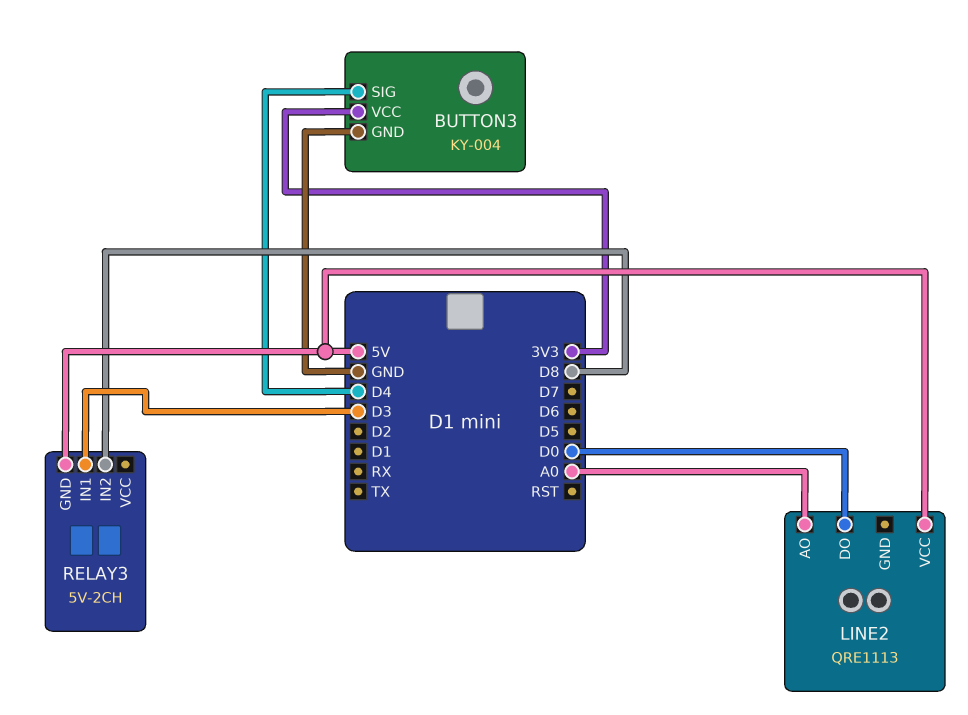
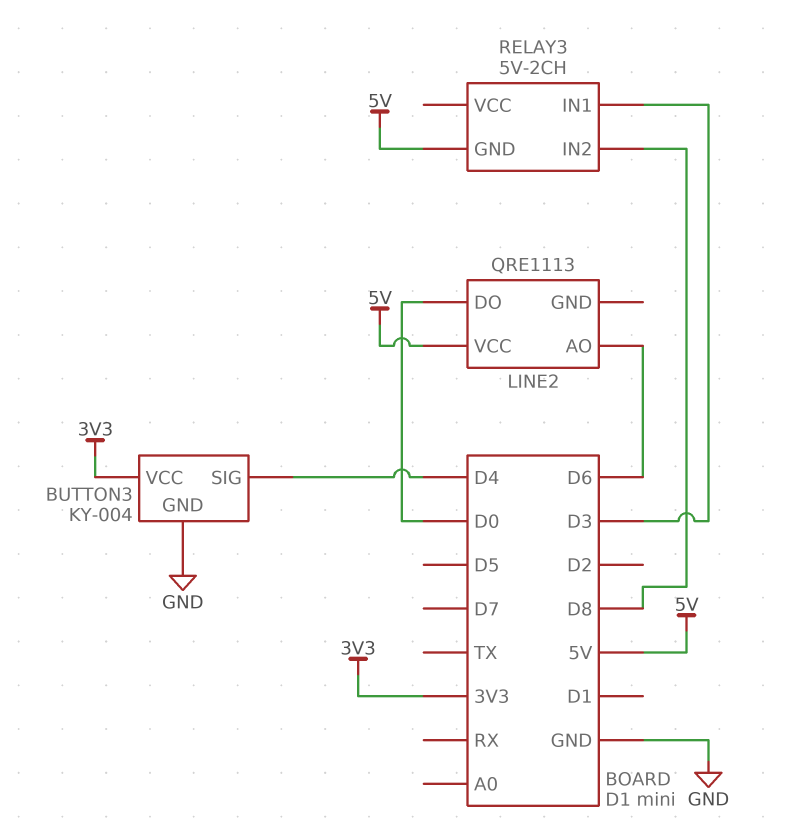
LINE2 pin AO: A0 -> D6

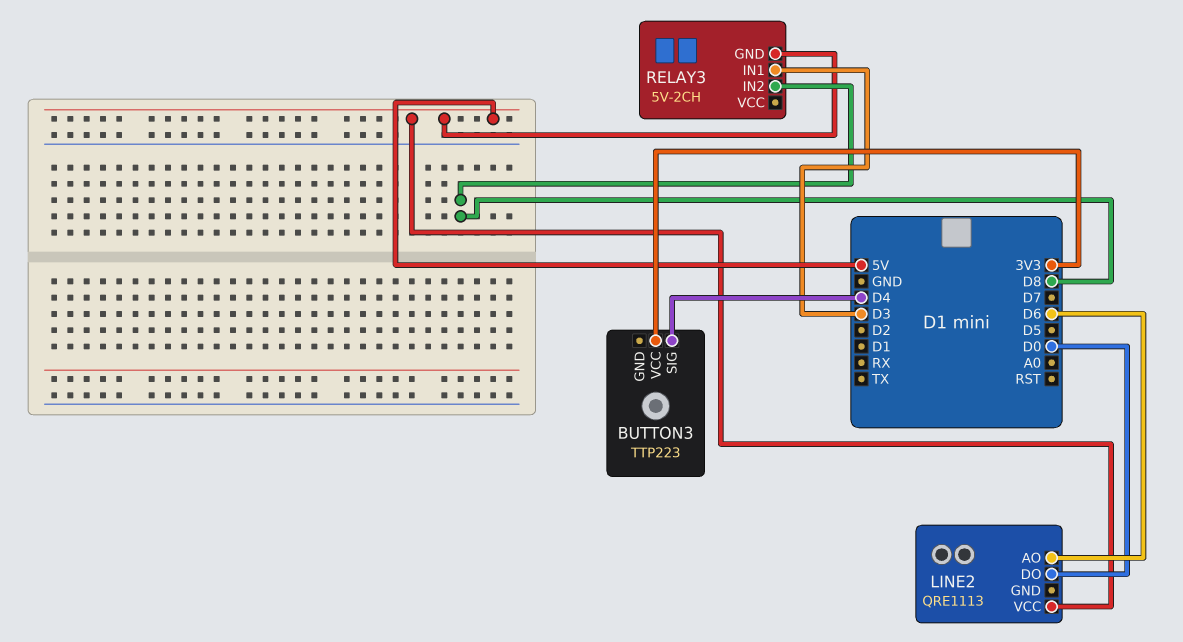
BUTTON3: KY-004 -> TTP223
BUTTON3 pin GND: GND -> none

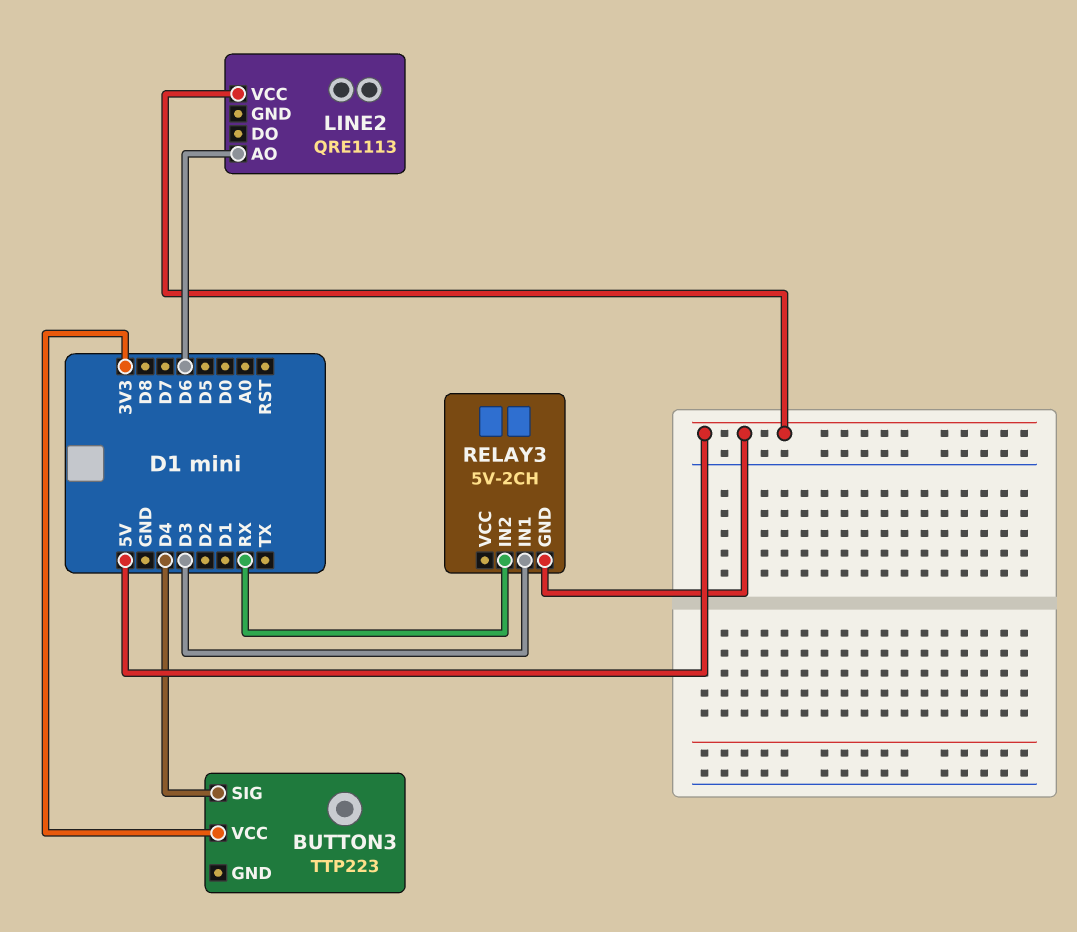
LINE2 pin DO: D0 -> none
RELAY3 pin IN2: D8 -> RX

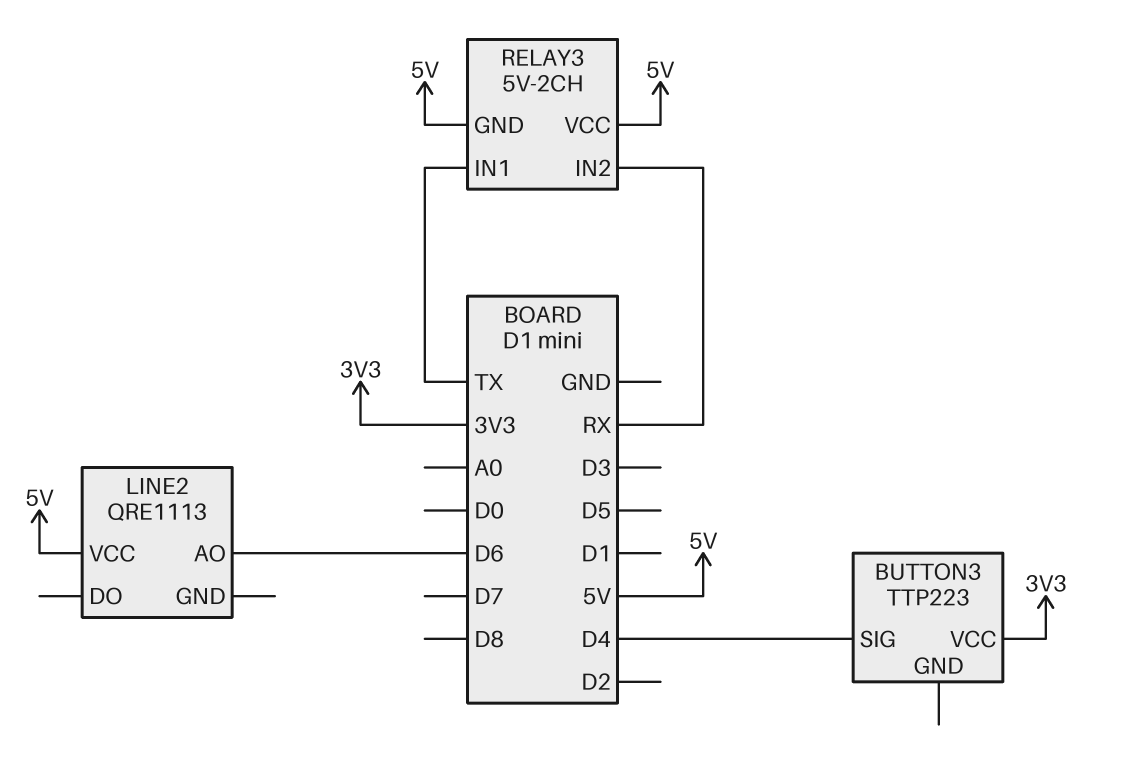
RELAY3 pin IN1: D3 -> TX
RELAY3 pin VCC: none -> 5V

